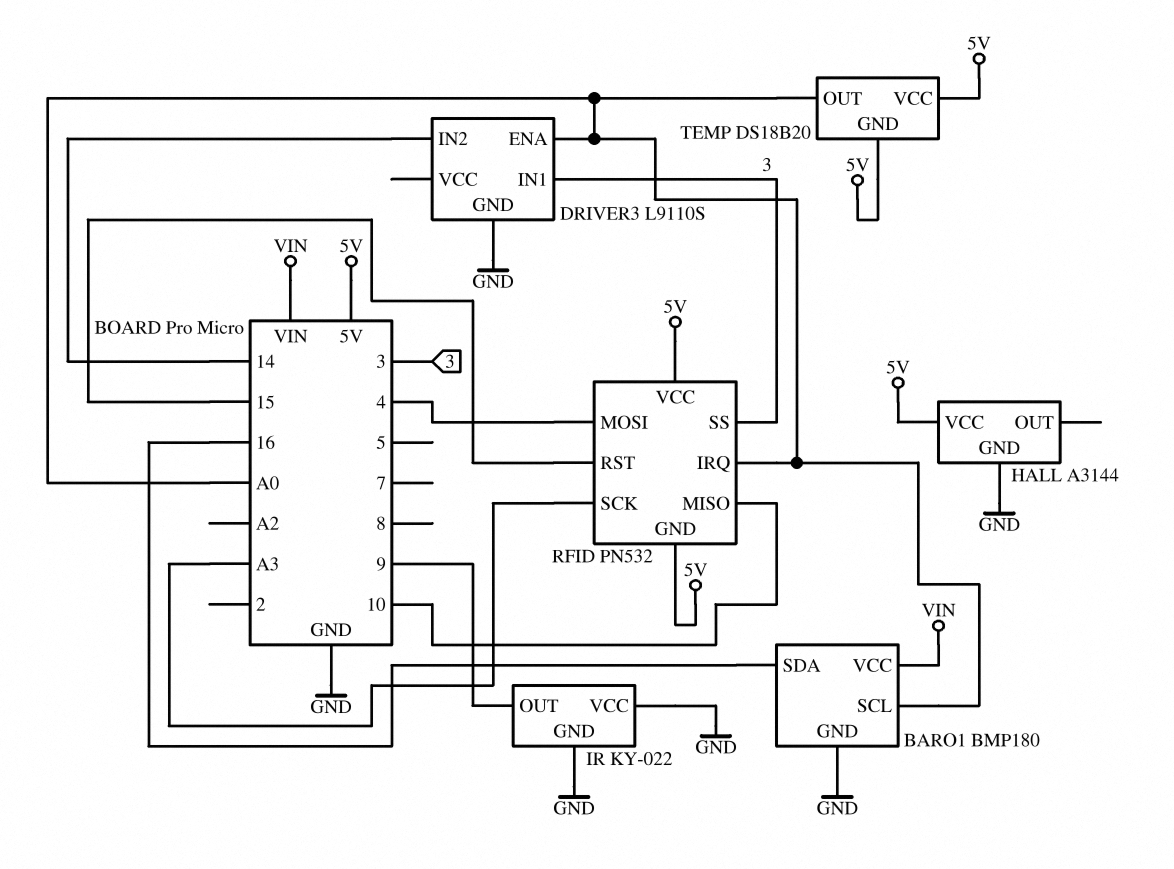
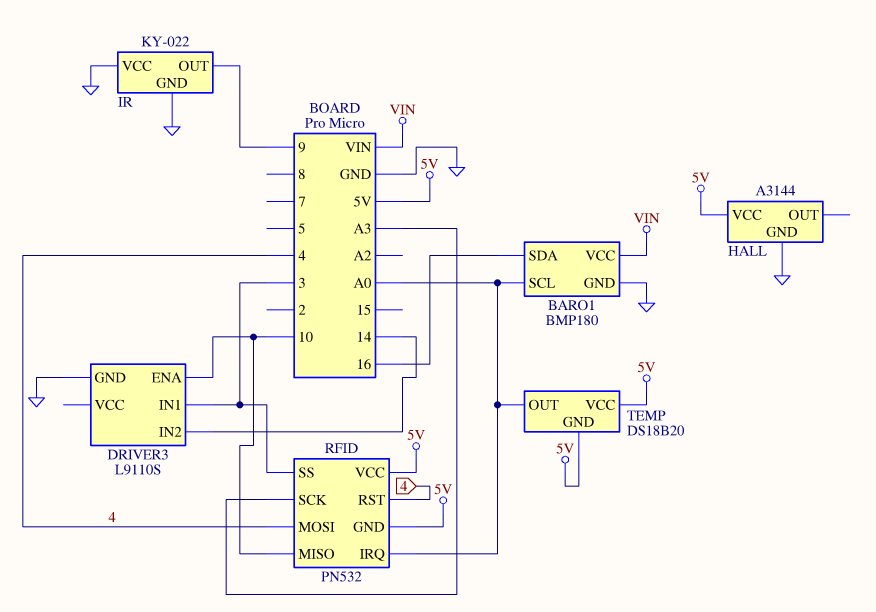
DRIVER3 pin ENA: A0 -> 10
RFID pin RST: 15 -> 4

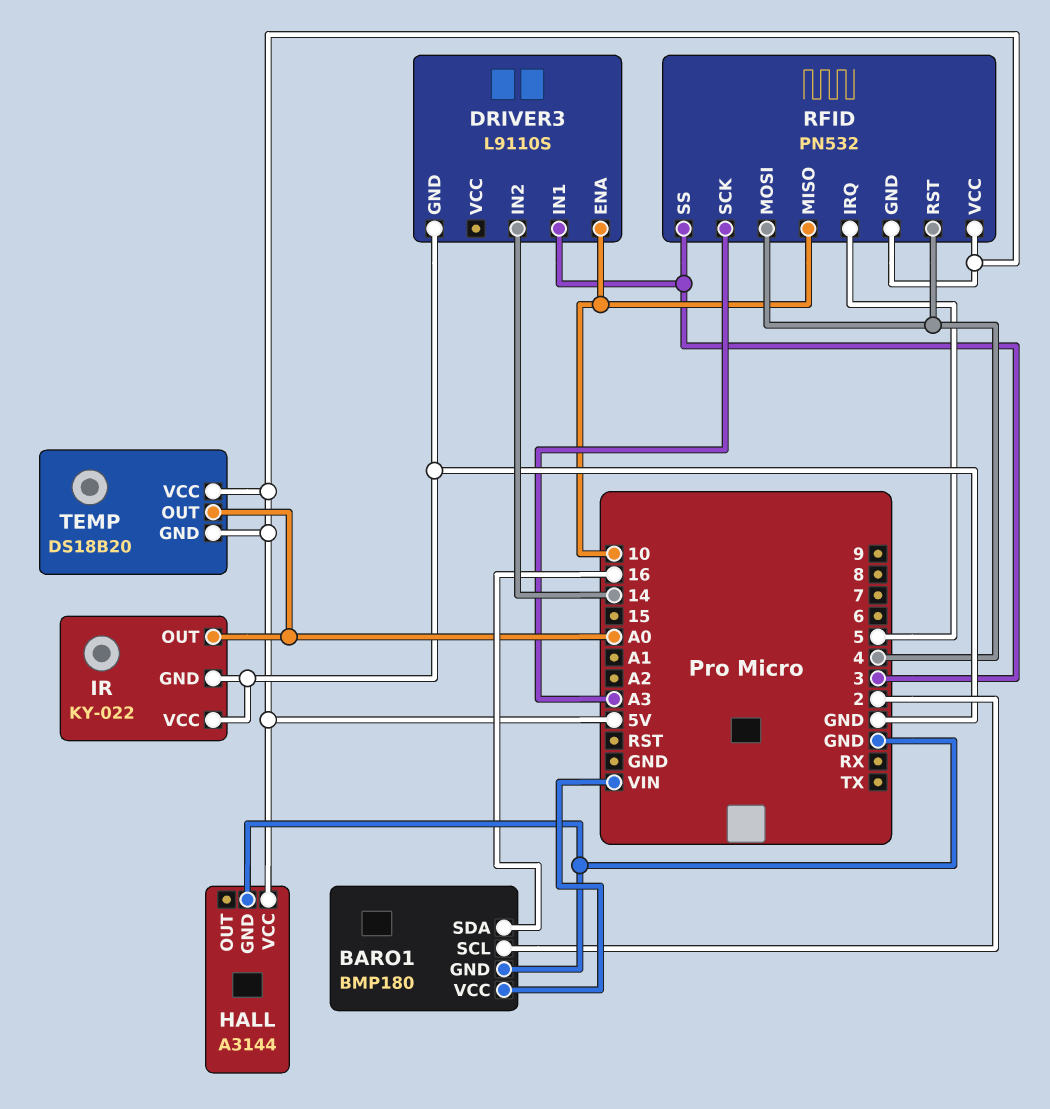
BARO1 pin SCL: A0 -> 2
IR pin OUT: 9 -> A0
RFID pin IRQ: A0 -> 5

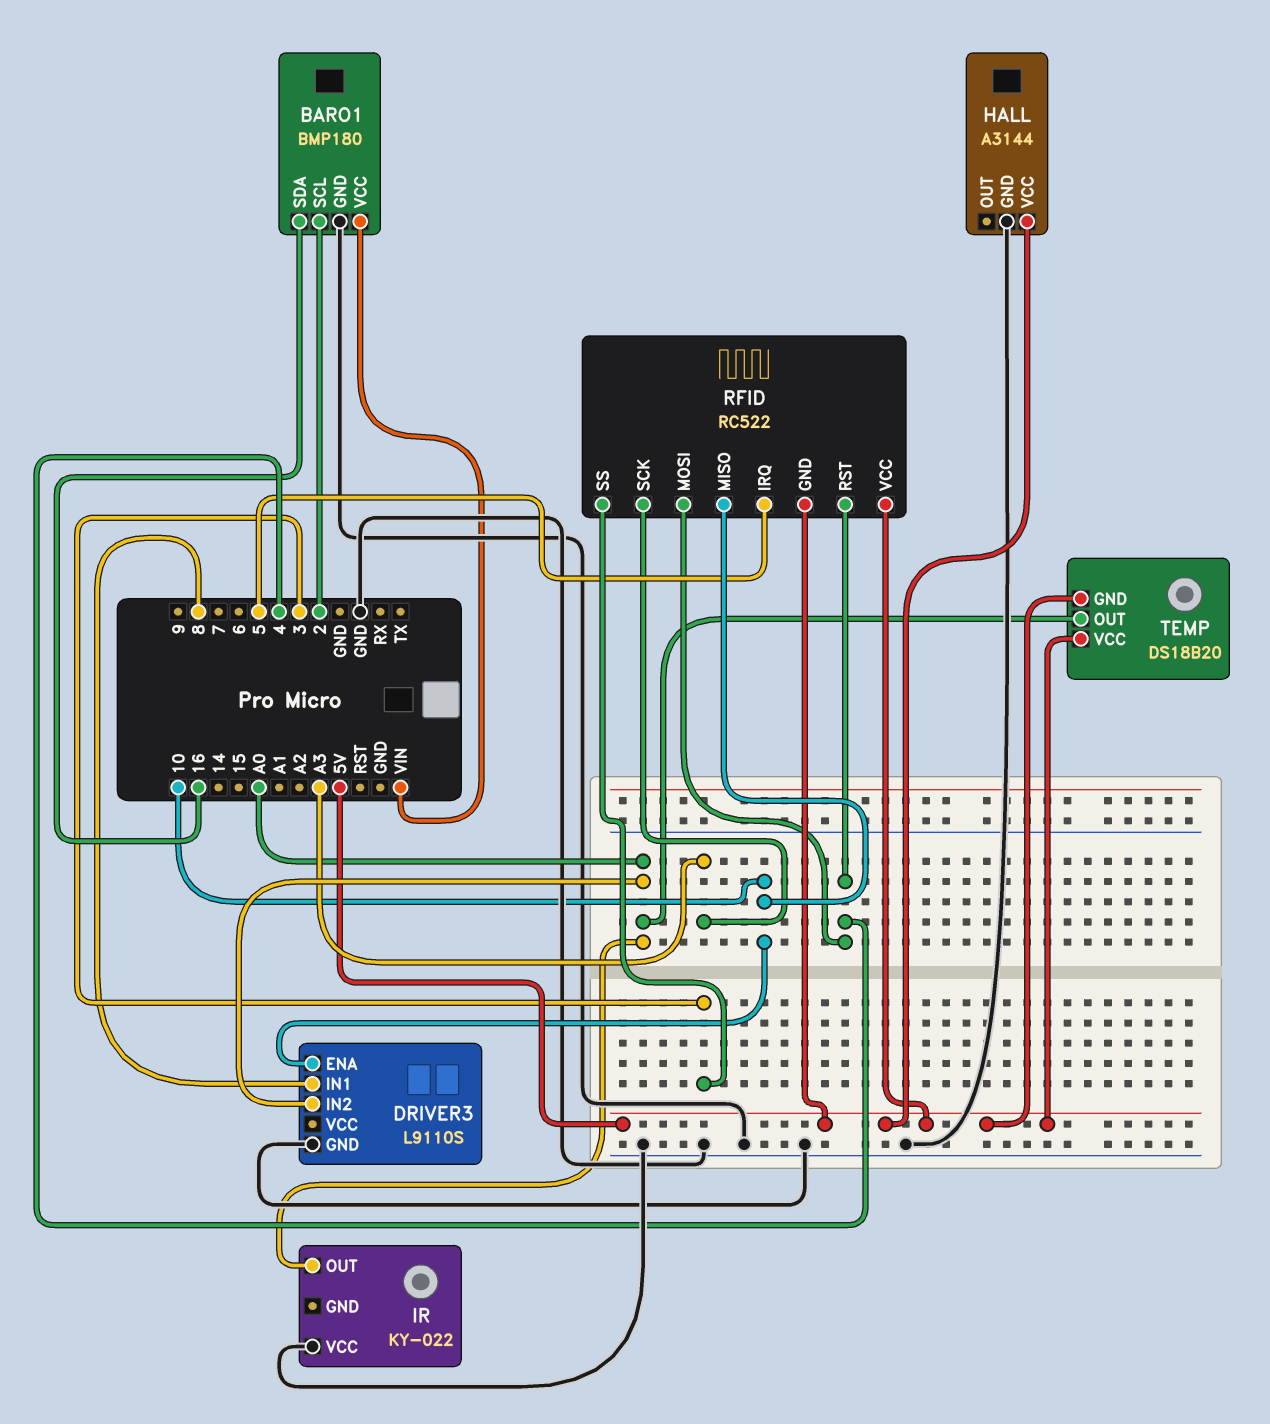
DRIVER3 pin IN1: 3 -> 8
DRIVER3 pin IN2: 14 -> A0
IR pin GND: GND -> none
RFID: PN532 -> RC522

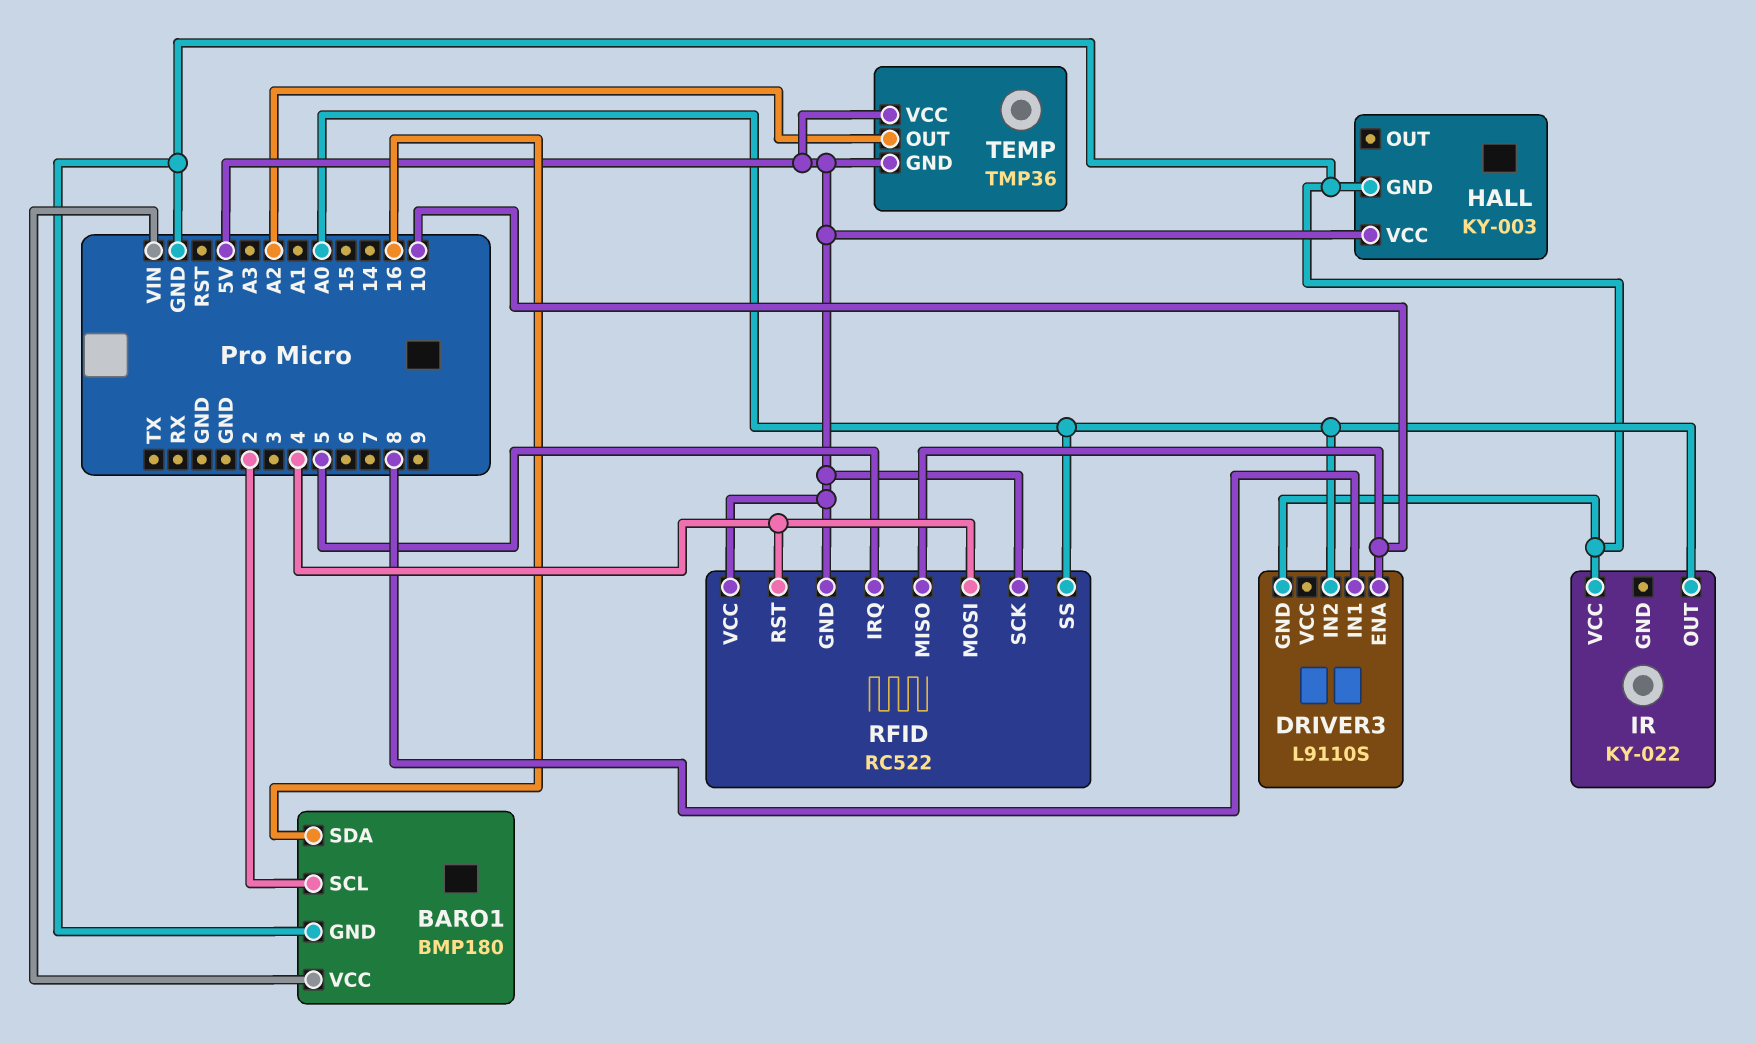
HALL: A3144 -> KY-003
RFID pin SCK: A3 -> 5V
RFID pin SS: 3 -> A0
TEMP: DS18B20 -> TMP36
TEMP pin OUT: A0 -> A2

